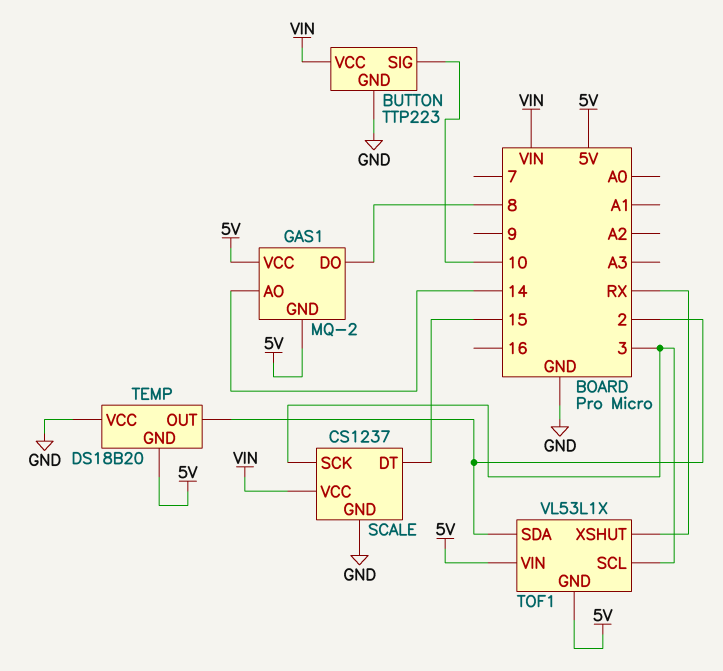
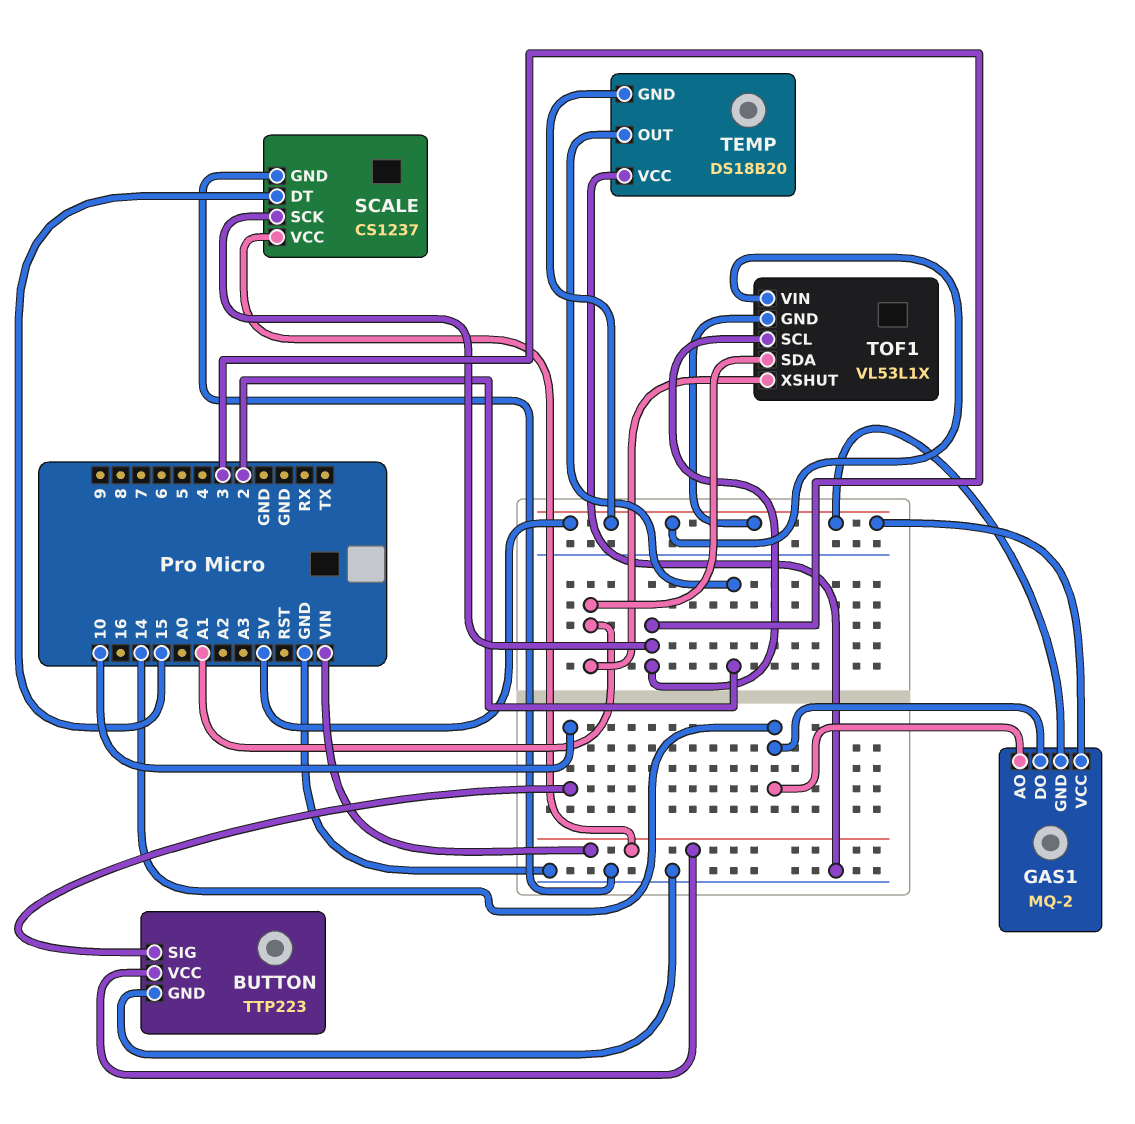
GAS1 pin DO: 8 -> 14
TOF1 pin SDA: 2 -> A1
TOF1 pin XSHUT: RX -> A1

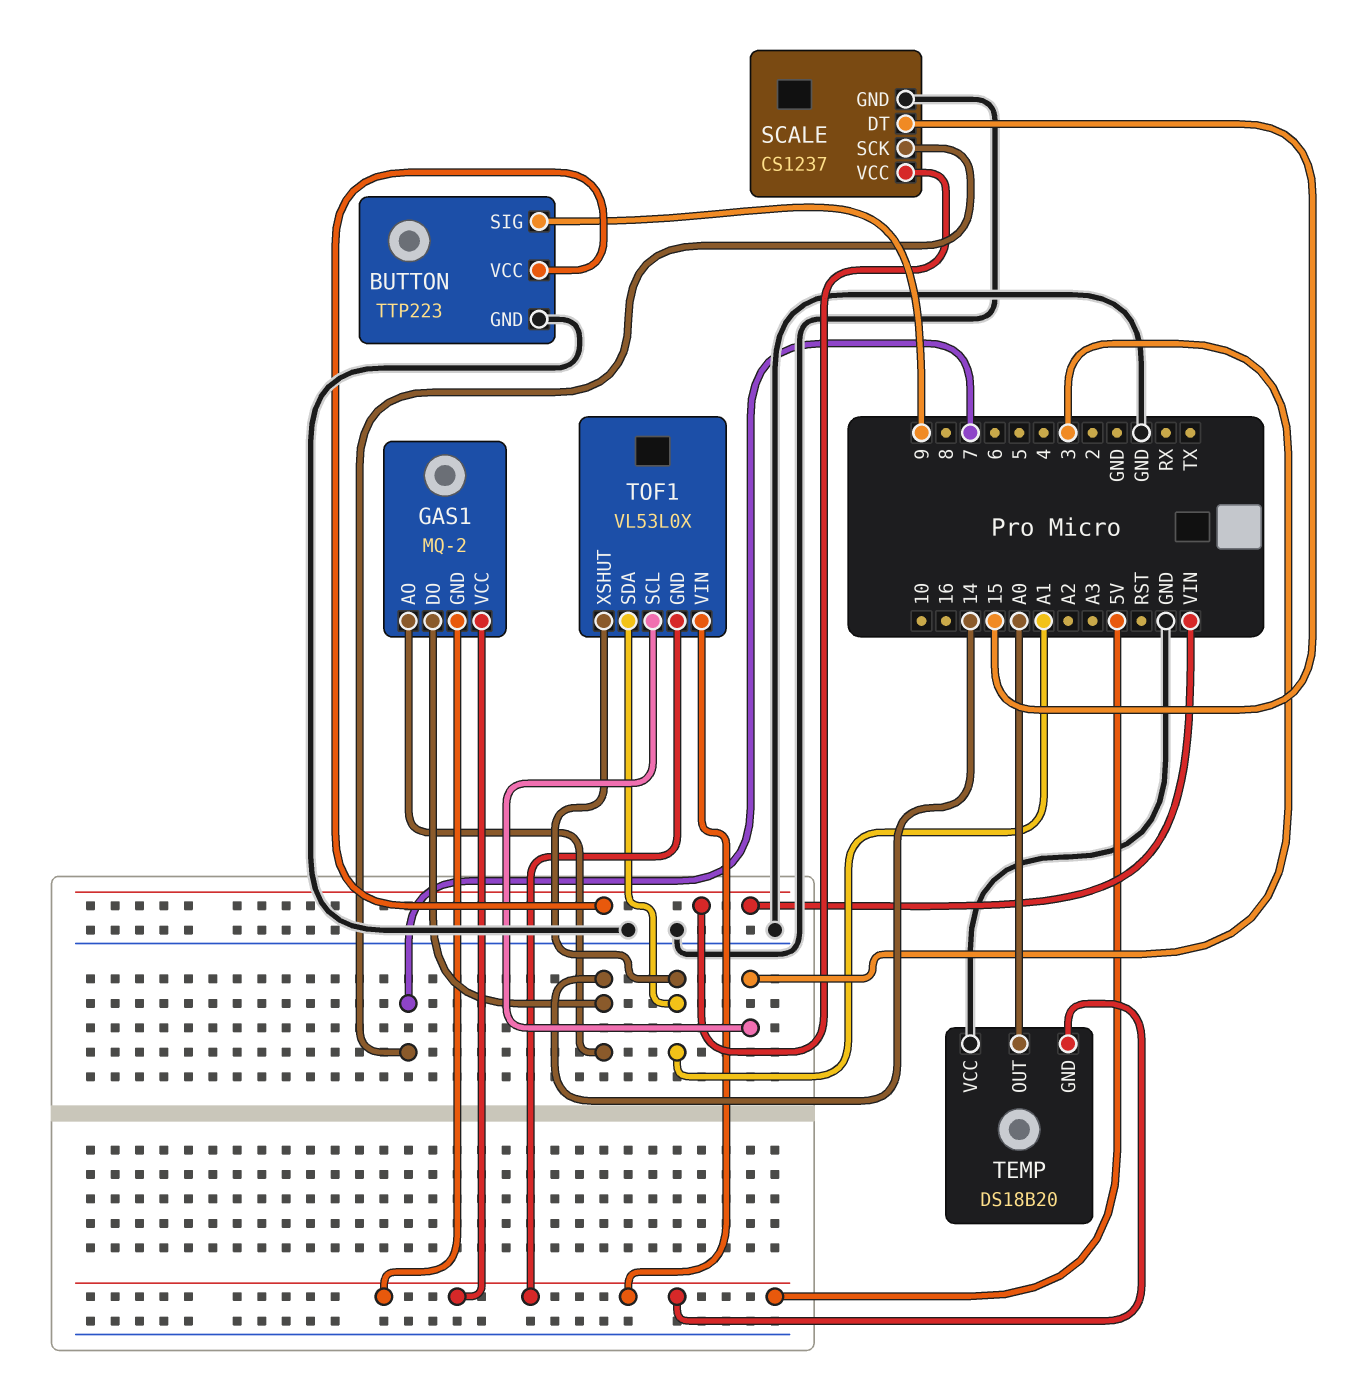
BUTTON pin SIG: 10 -> 9
SCALE pin SCK: 3 -> 7
TEMP pin OUT: 2 -> A0
TOF1: VL53L1X -> VL53L0X

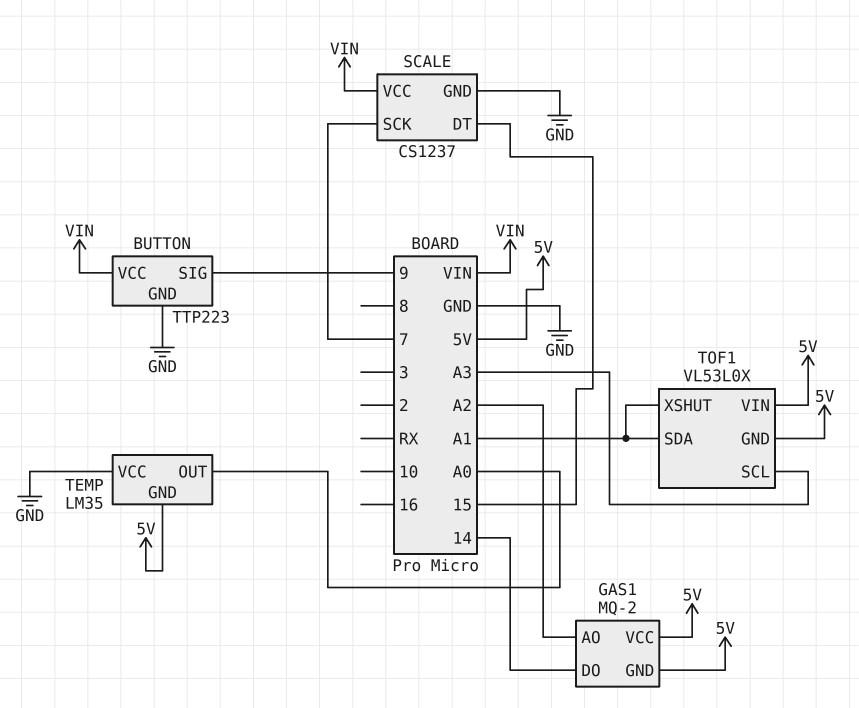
GAS1 pin AO: 14 -> A2
TEMP: DS18B20 -> LM35
TOF1 pin SCL: 3 -> A3

